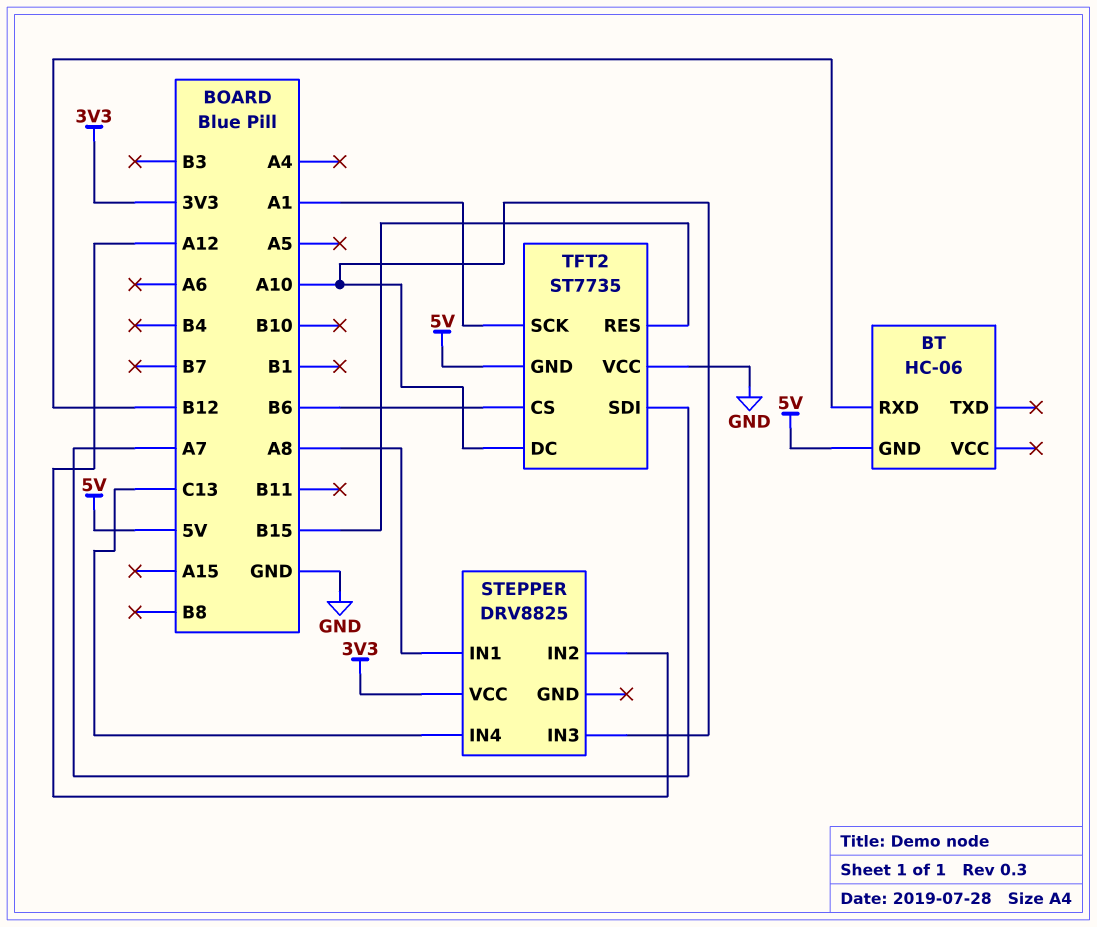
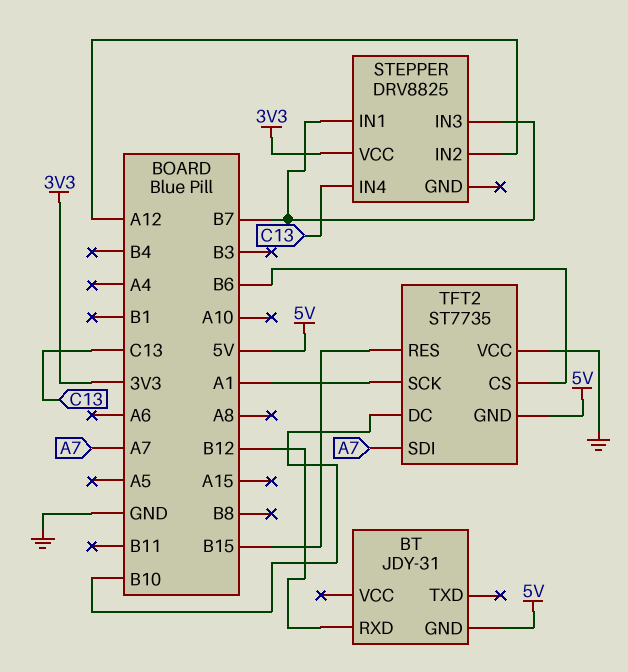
BT: HC-06 -> JDY-31
STEPPER pin IN1: A8 -> B7
STEPPER pin IN3: A10 -> B7
TFT2 pin DC: A10 -> B10

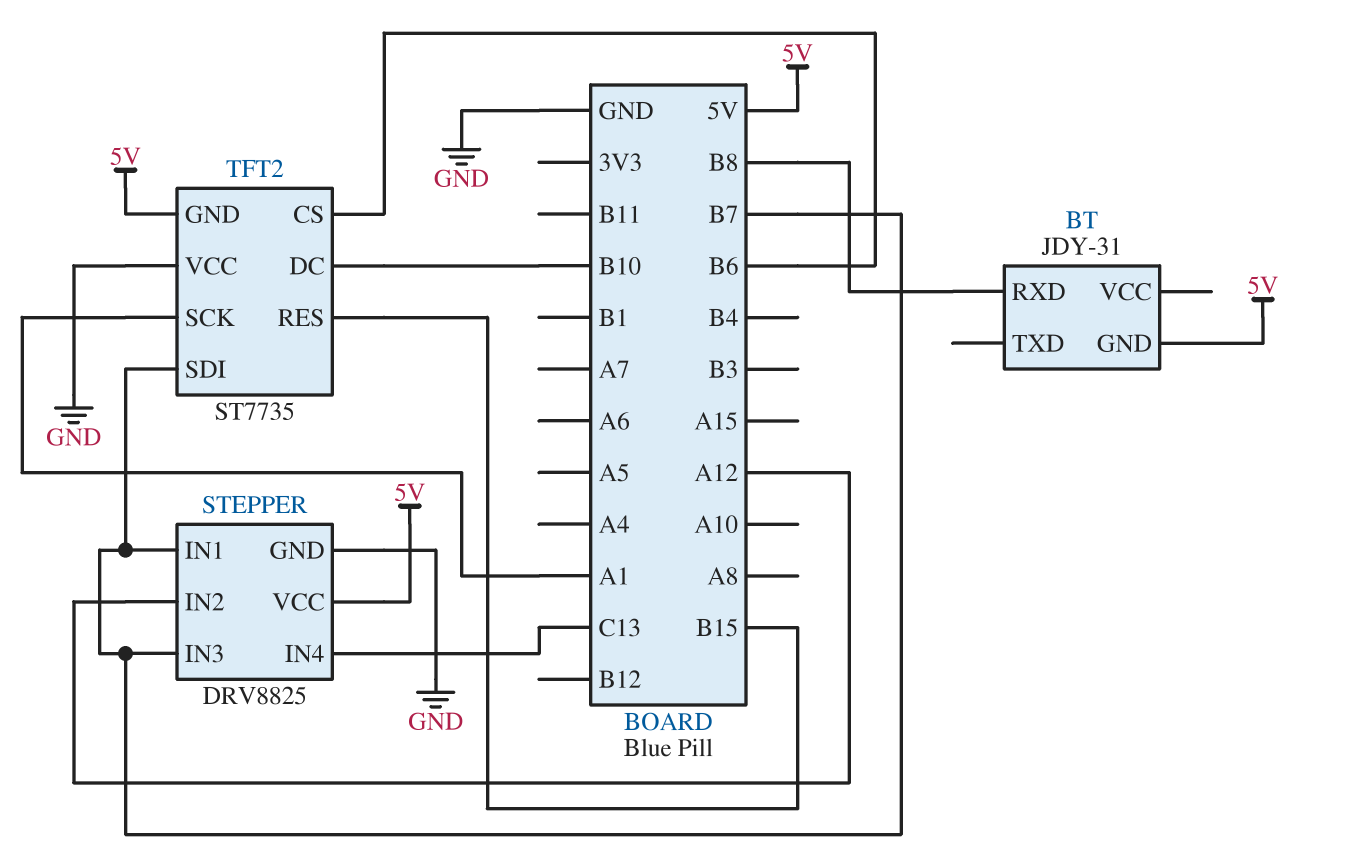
BT pin RXD: B12 -> B8
STEPPER pin GND: none -> GND
STEPPER pin VCC: 3V3 -> 5V
TFT2 pin SDI: A7 -> B7

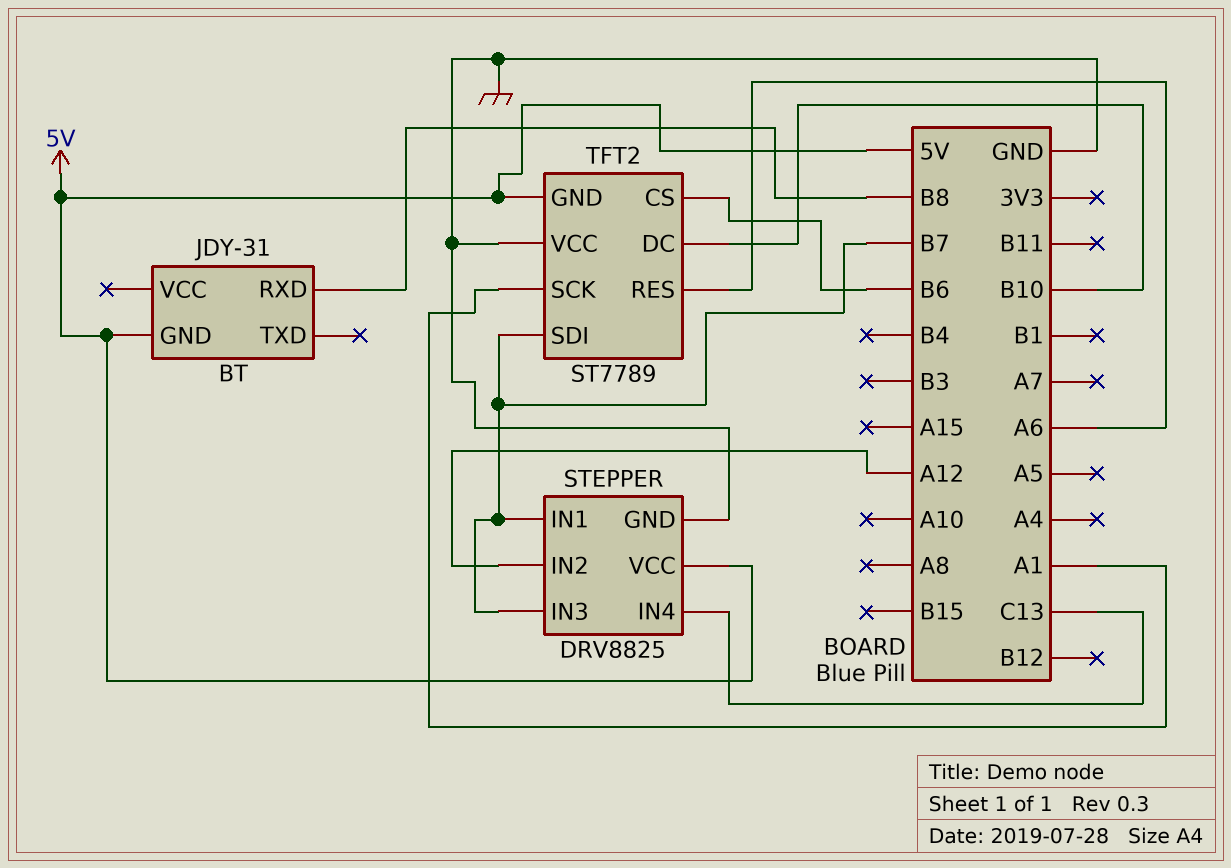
TFT2: ST7735 -> ST7789
TFT2 pin RES: B15 -> A6

